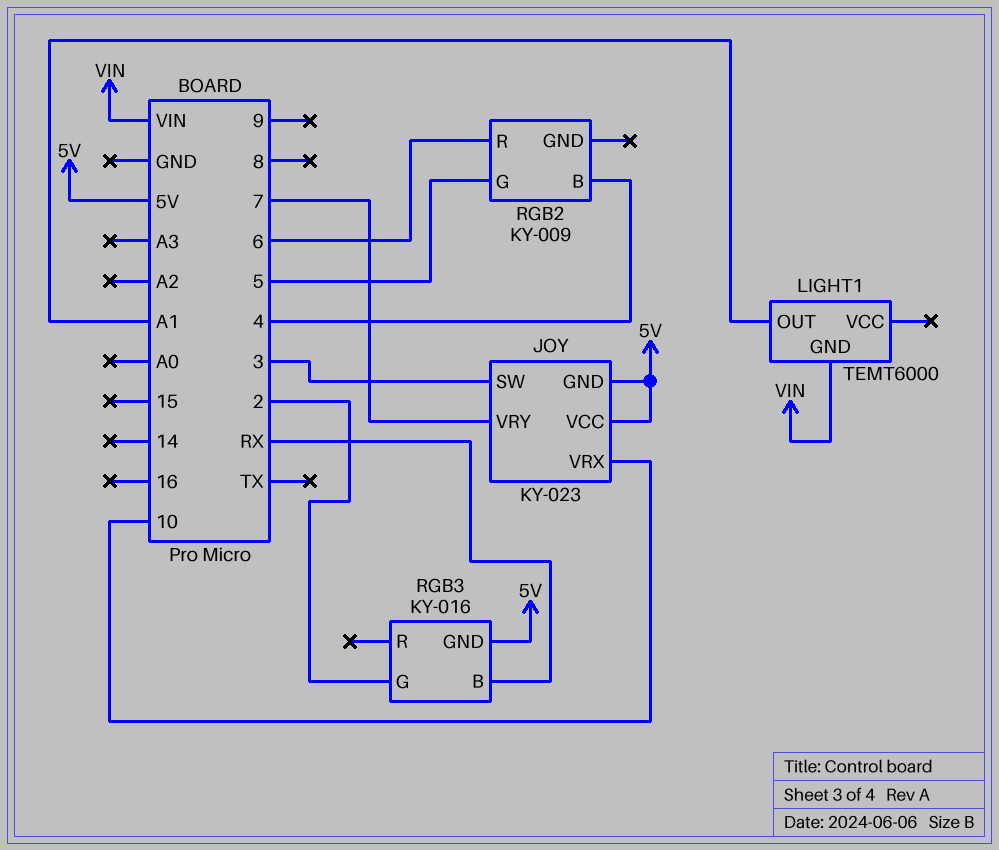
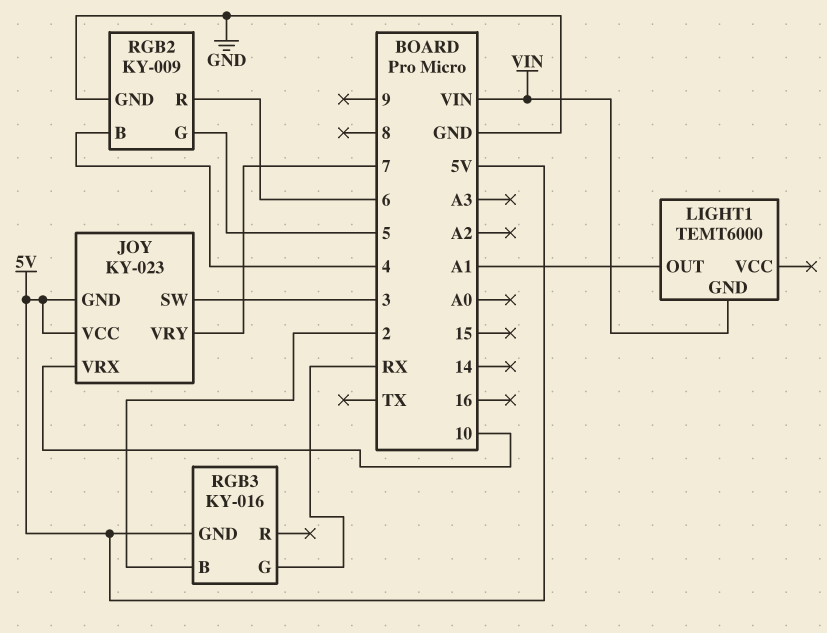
RGB2 pin GND: none -> GND
RGB3 pin B: RX -> 2
RGB3 pin G: 2 -> RX

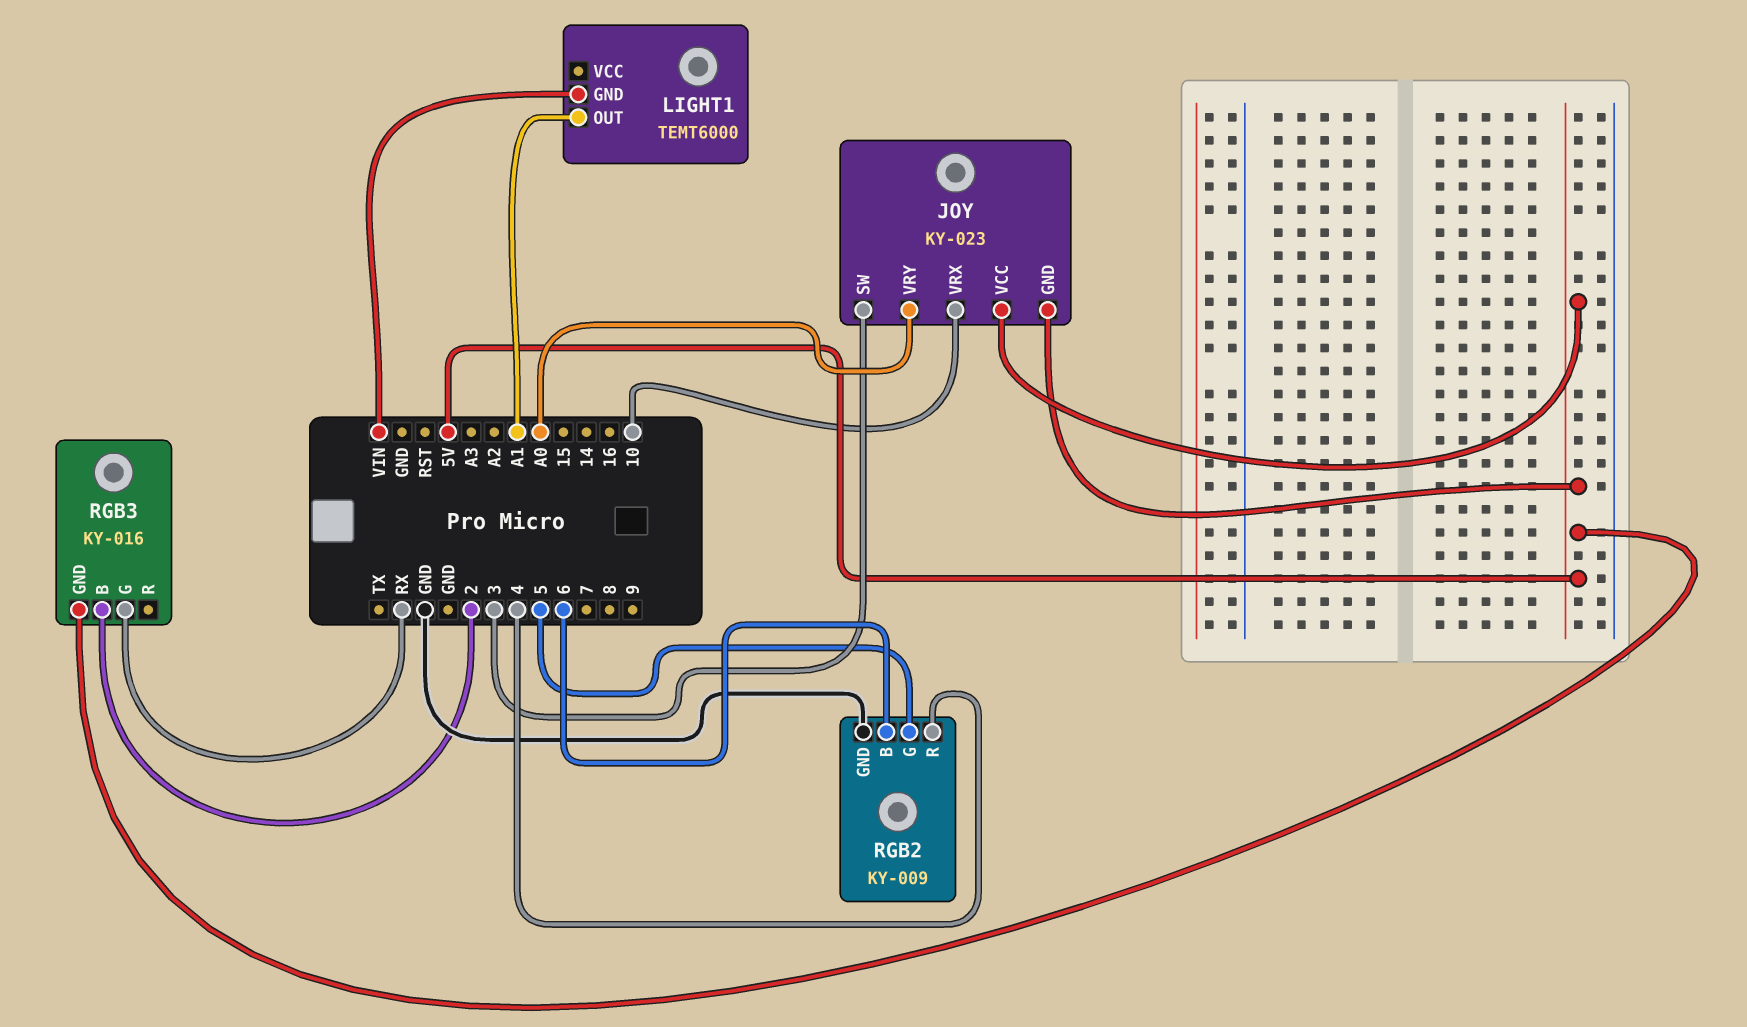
JOY pin VRY: 7 -> A0
RGB2 pin B: 4 -> 6
RGB2 pin R: 6 -> 4

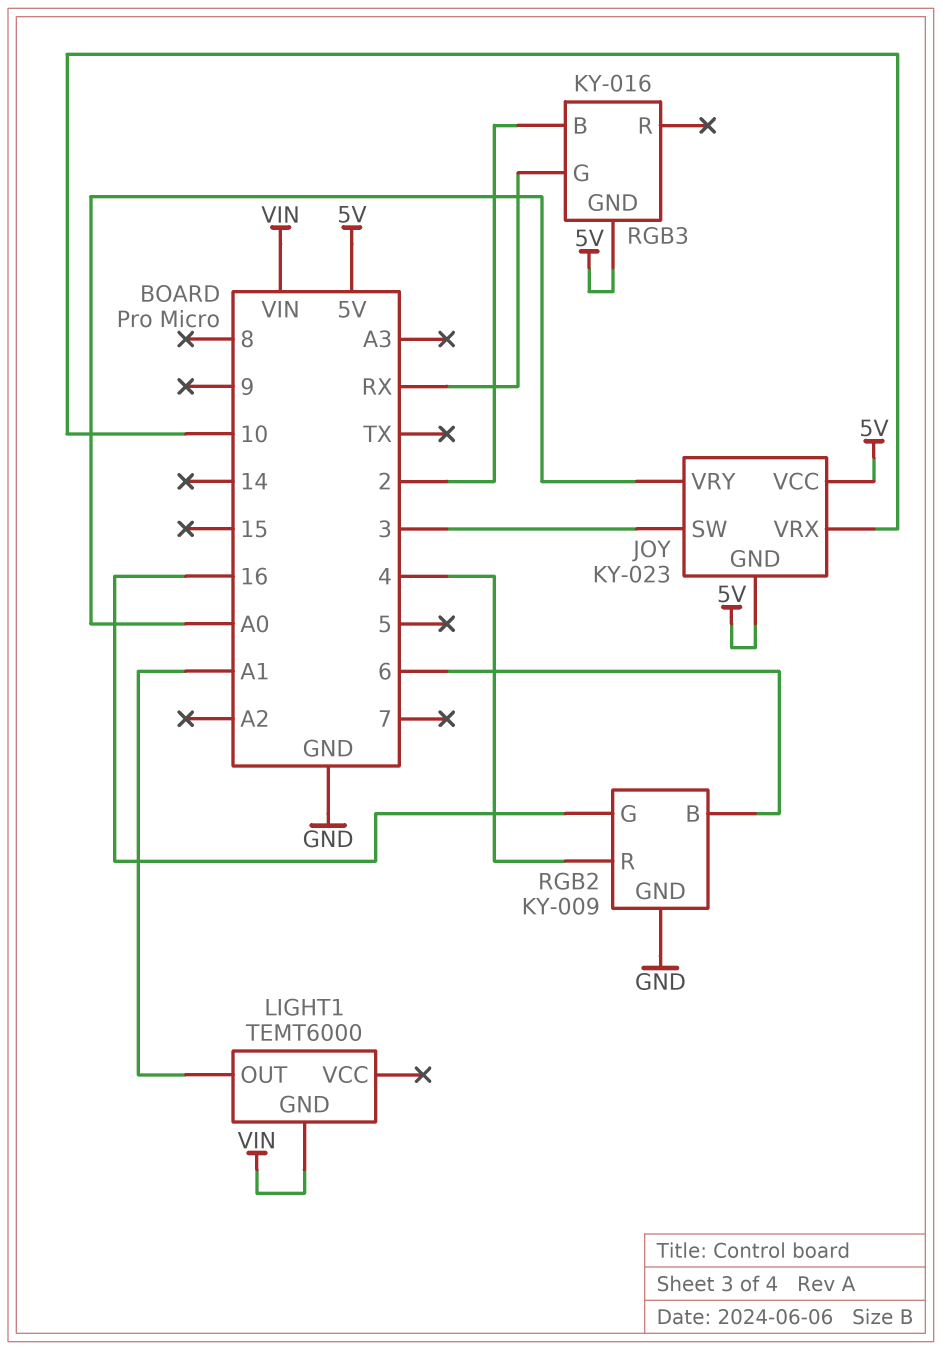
RGB2 pin G: 5 -> 16

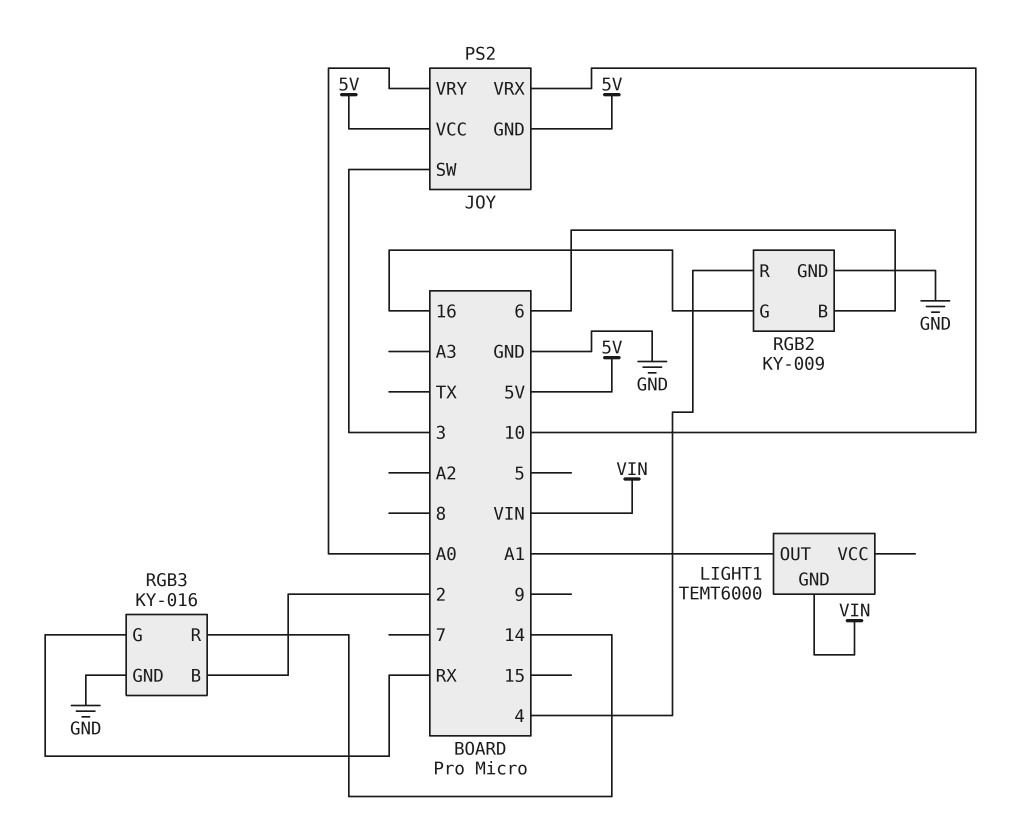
JOY: KY-023 -> PS2
RGB3 pin GND: 5V -> GND
RGB3 pin R: none -> 14

